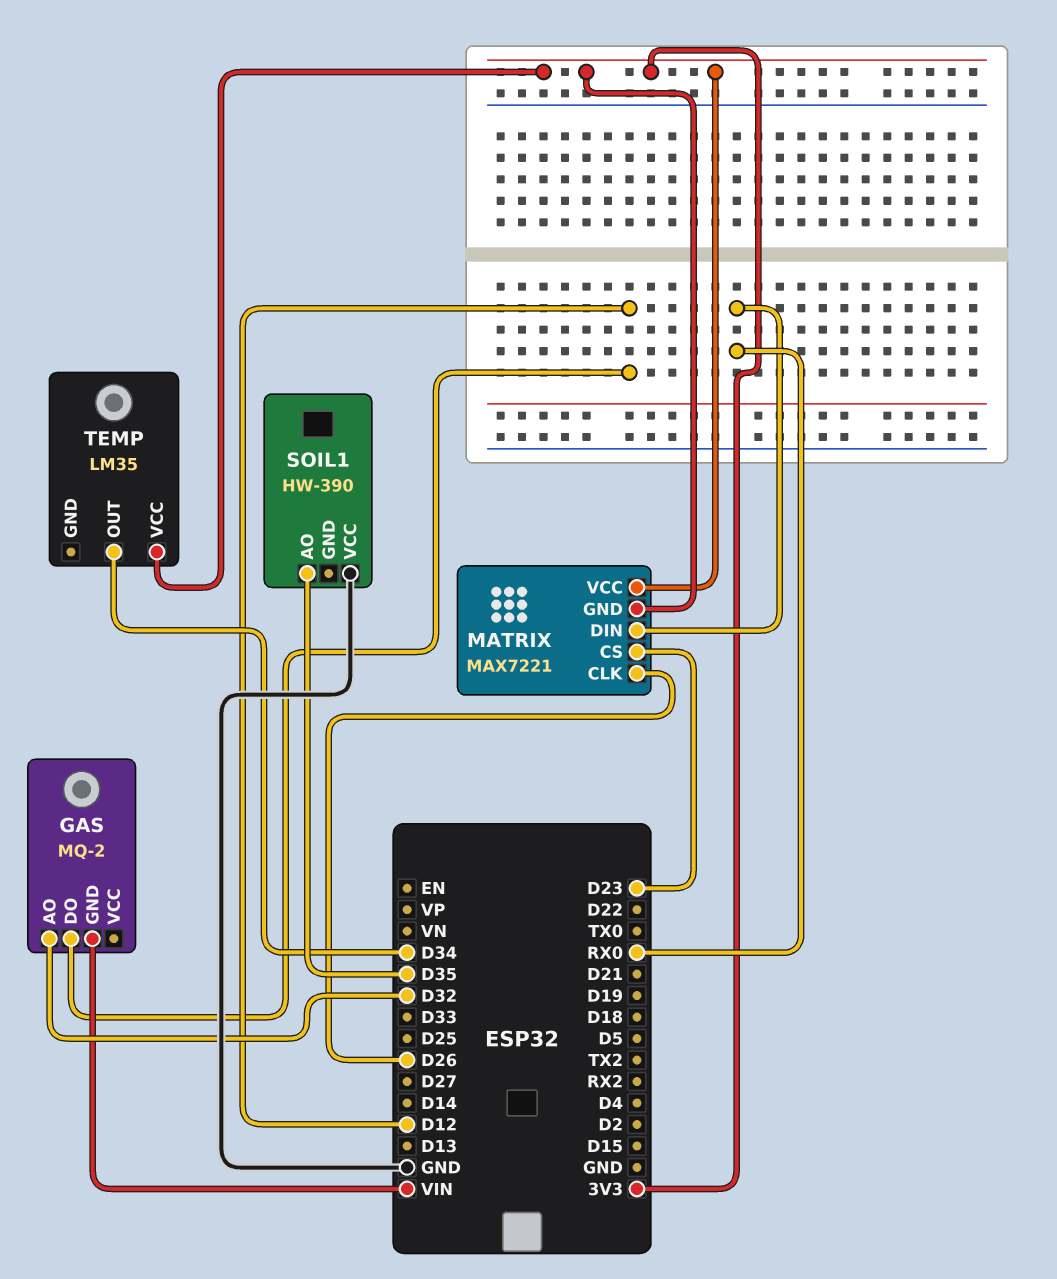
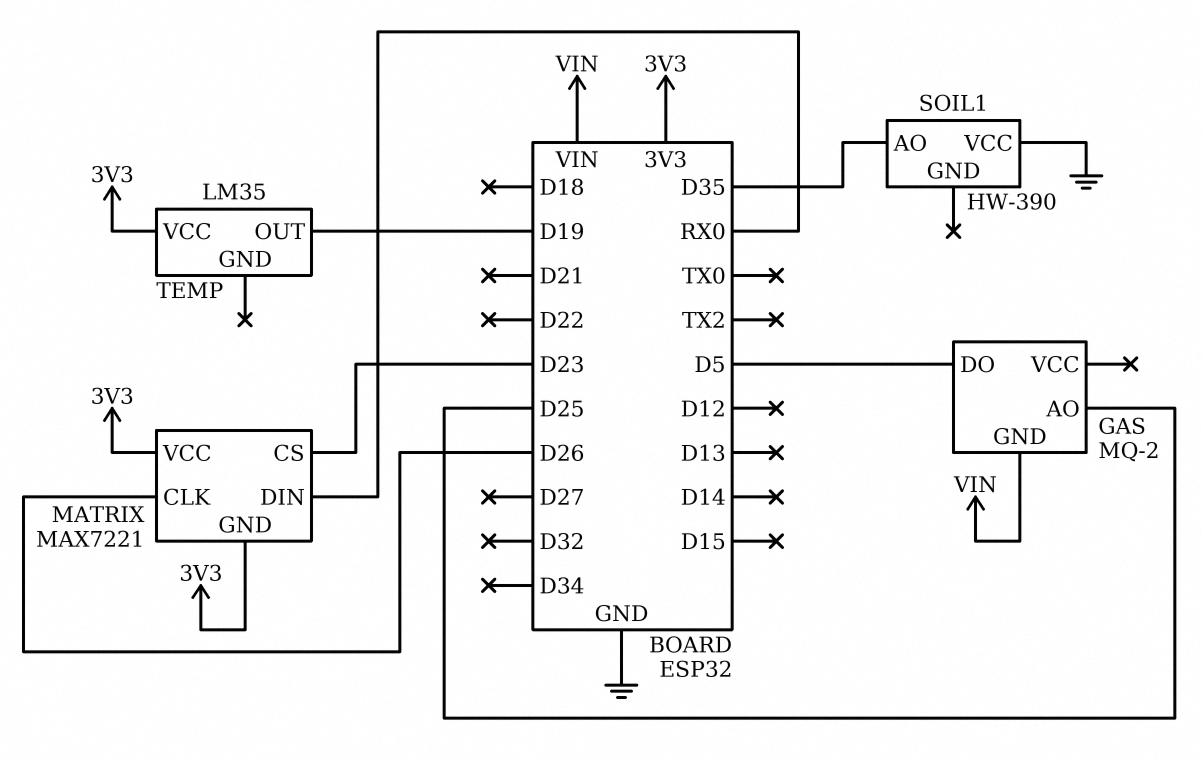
GAS pin AO: D32 -> D25
GAS pin DO: D12 -> D5
TEMP pin OUT: D34 -> D19

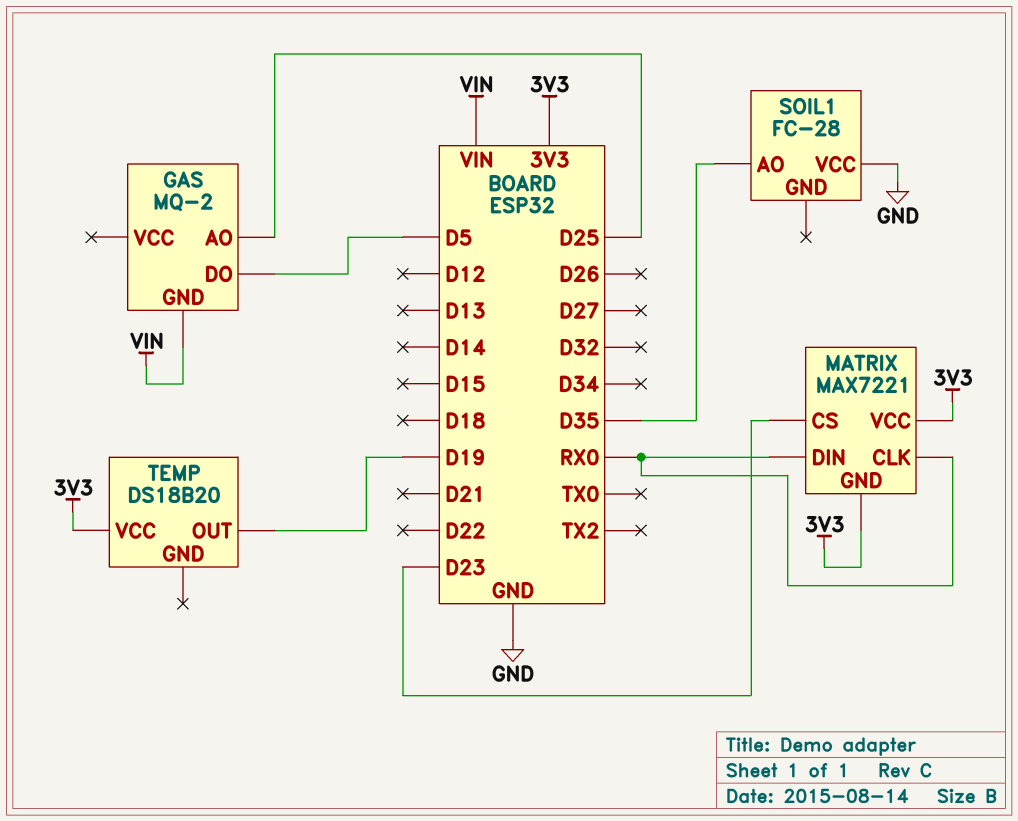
MATRIX pin CLK: D26 -> RX0
SOIL1: HW-390 -> FC-28
TEMP: LM35 -> DS18B20

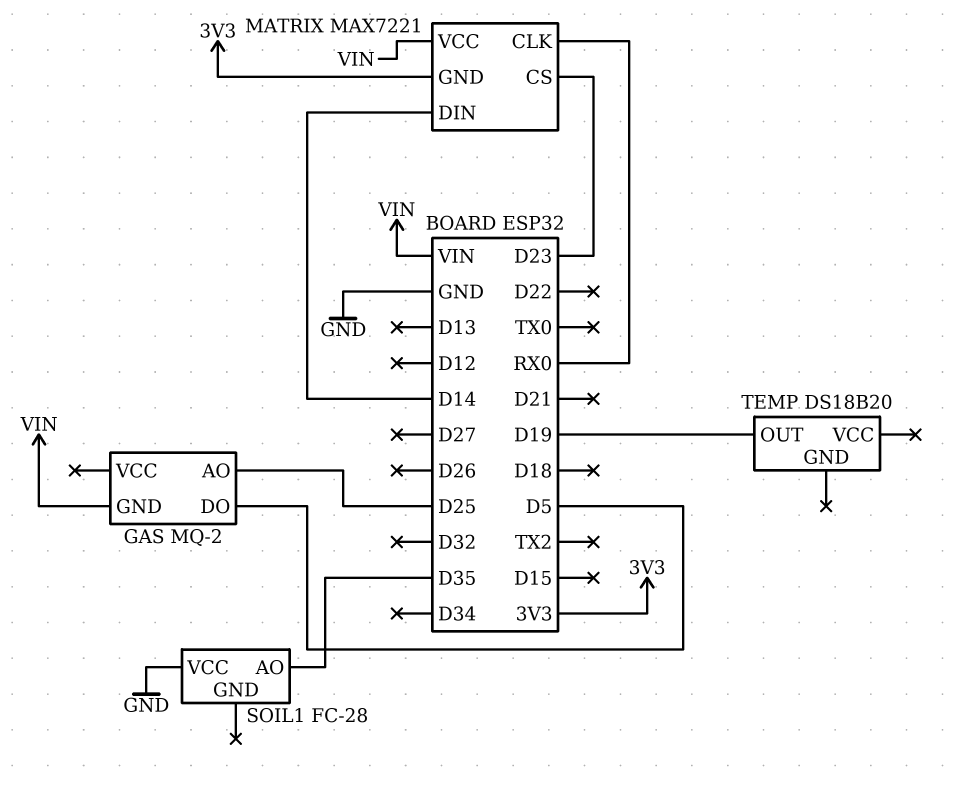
MATRIX pin DIN: RX0 -> D14
MATRIX pin VCC: 3V3 -> VIN
TEMP pin VCC: 3V3 -> none

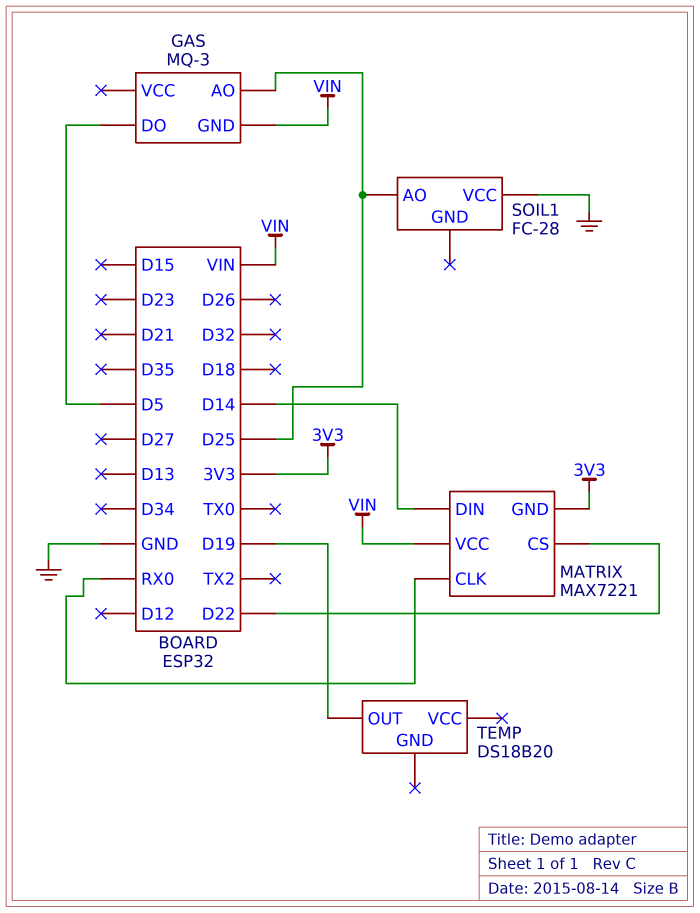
GAS: MQ-2 -> MQ-3
MATRIX pin CS: D23 -> D22
SOIL1 pin AO: D35 -> D25

